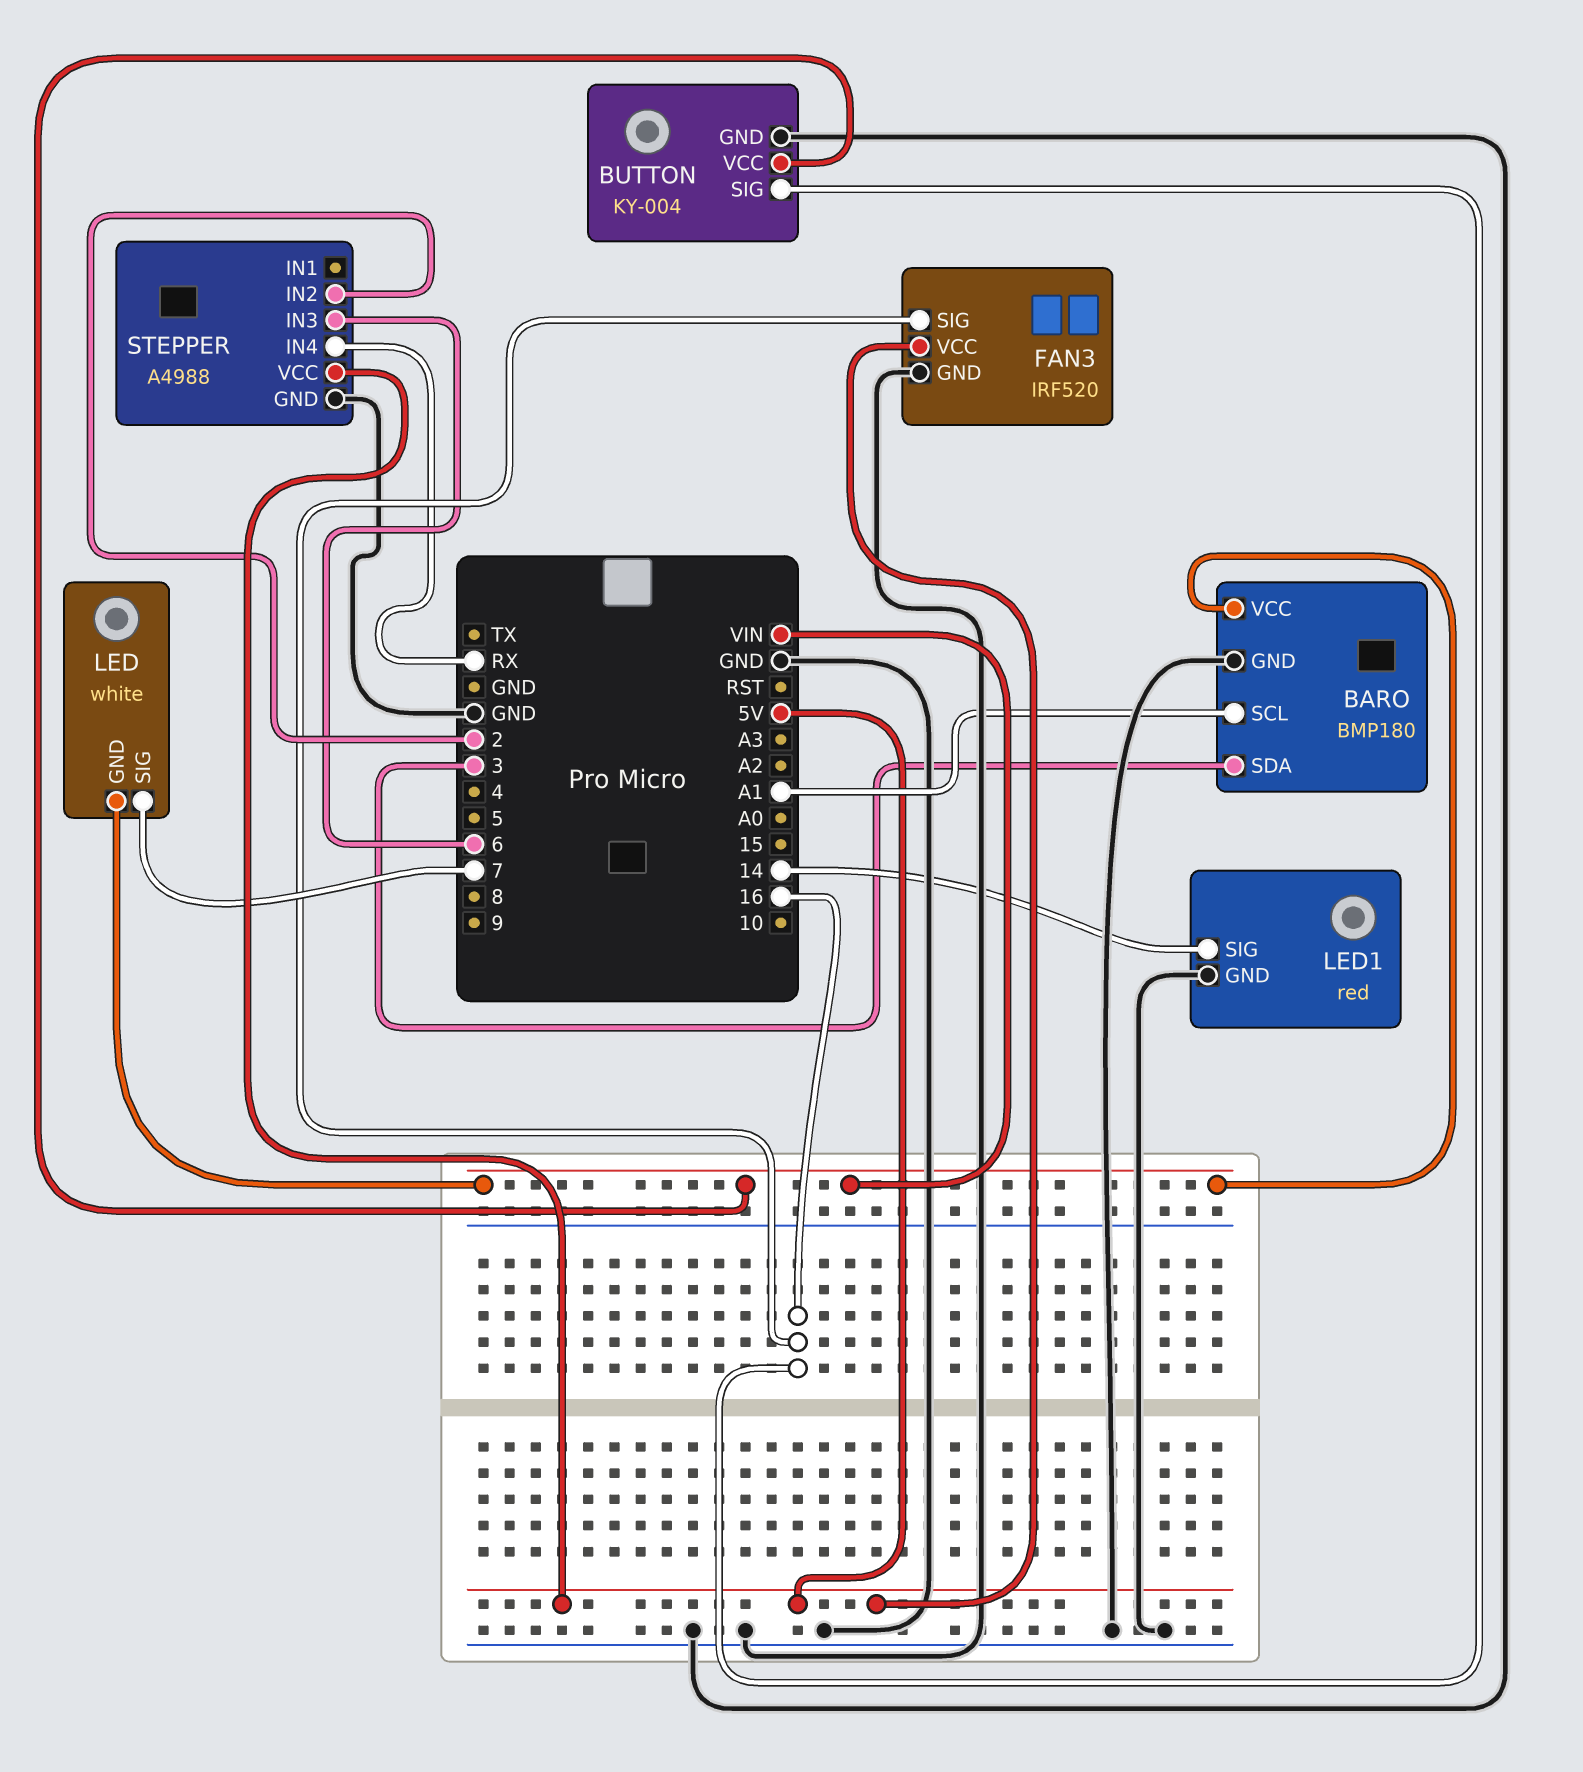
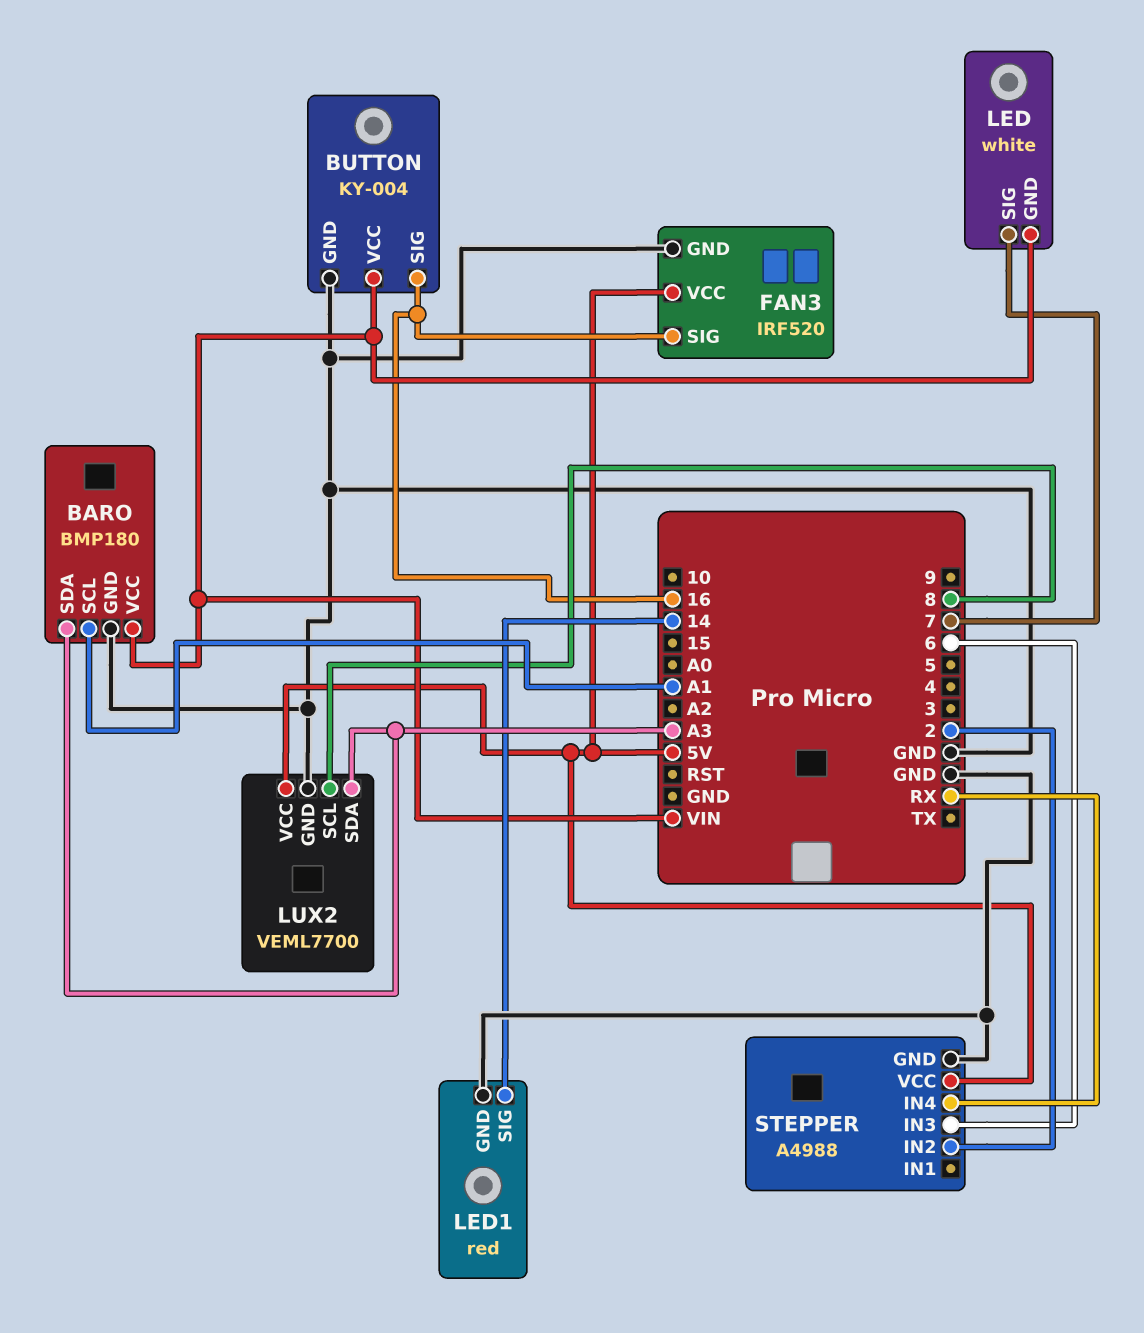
BARO pin SDA: 3 -> A3
LUX2: none -> VEML7700
LUX2 pin GND: none -> GND
LUX2 pin SCL: none -> 8
LUX2 pin SDA: none -> A3
LUX2 pin VCC: none -> 5V

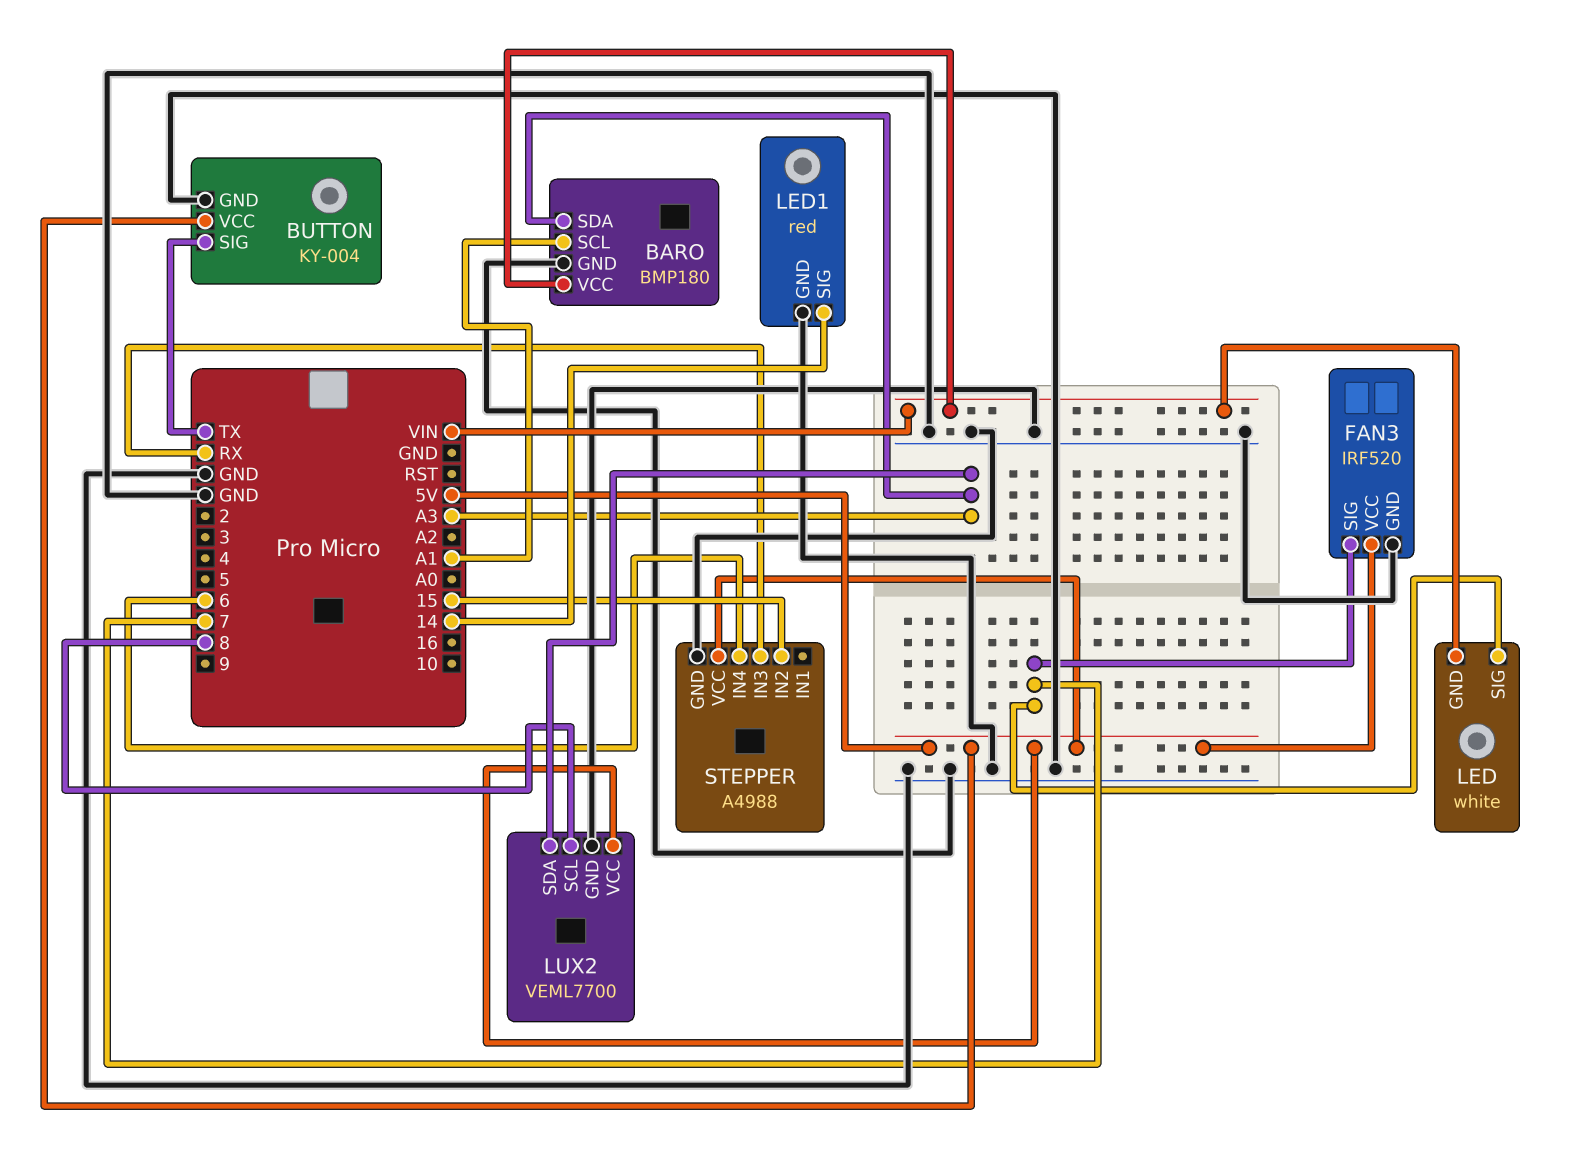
BUTTON pin SIG: 16 -> TX
BUTTON pin VCC: VIN -> 5V
FAN3 pin SIG: 16 -> 7
STEPPER pin IN2: 2 -> 15
STEPPER pin IN3: 6 -> RX
STEPPER pin IN4: RX -> 6

